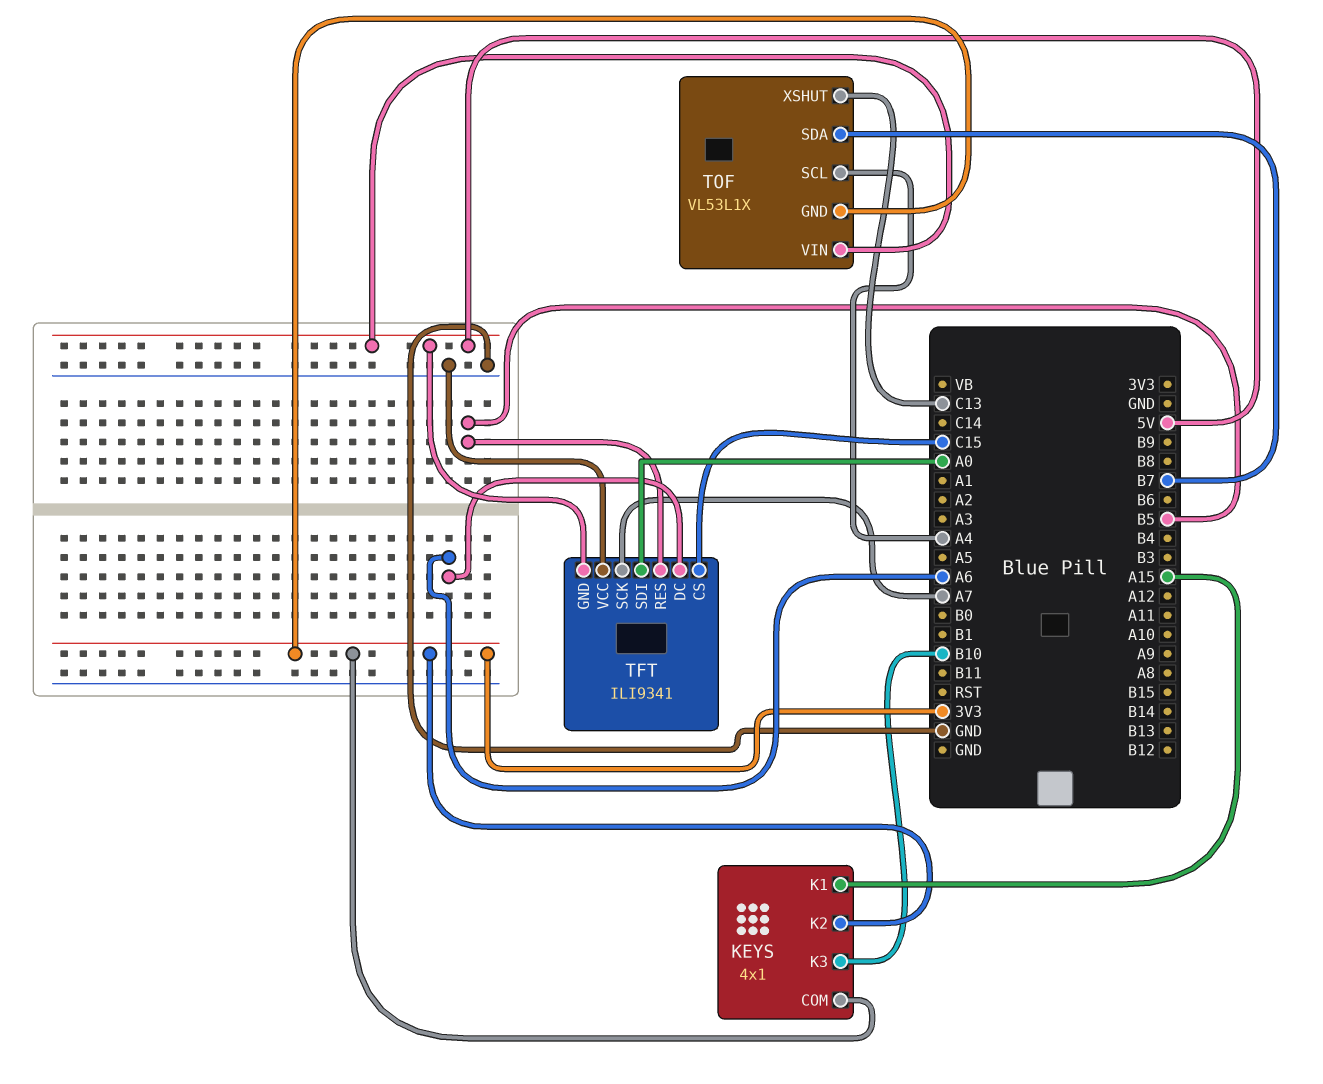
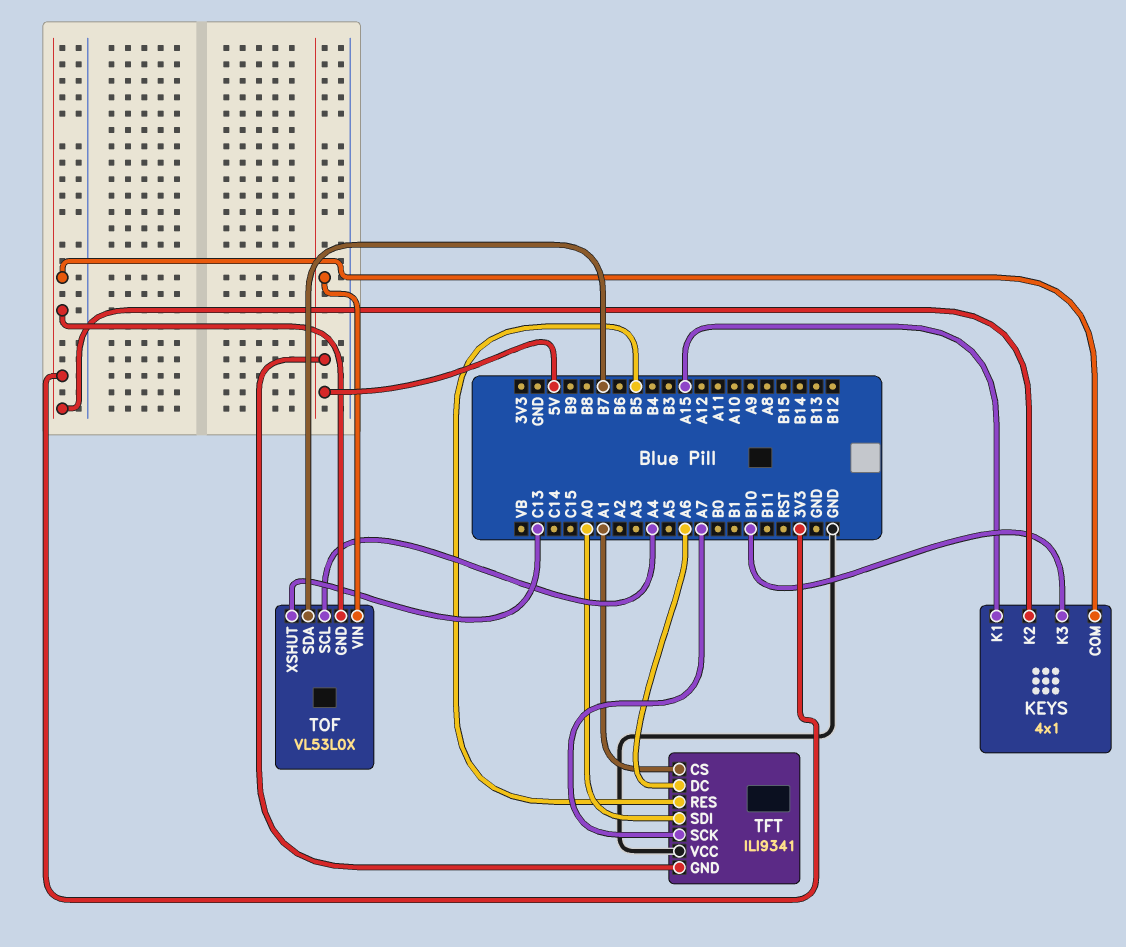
TFT pin CS: C15 -> A1
TOF: VL53L1X -> VL53L0X

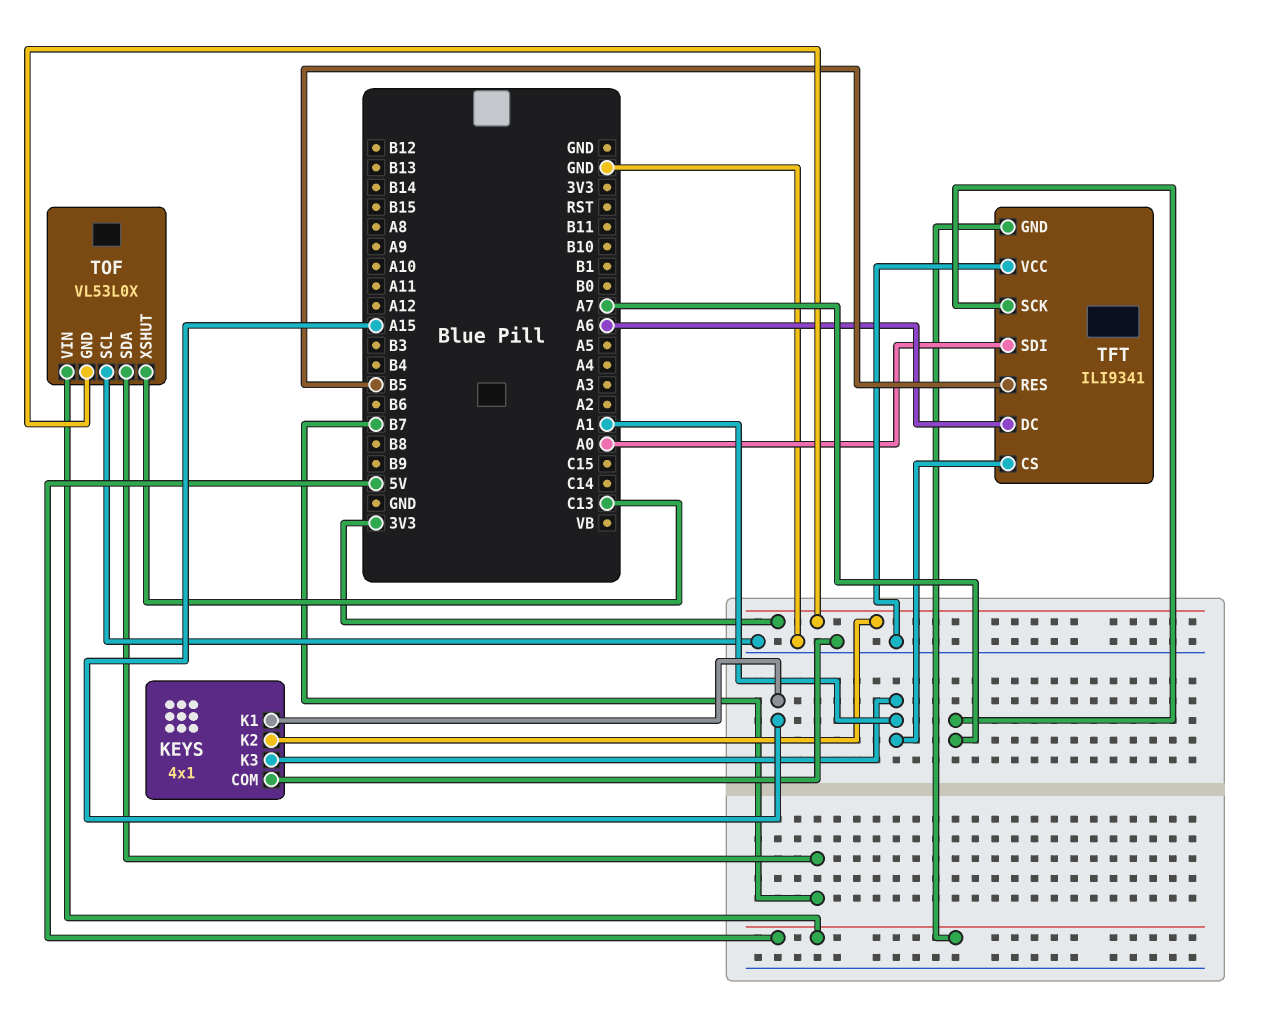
KEYS pin COM: 3V3 -> GND
KEYS pin K3: B10 -> A1
TOF pin SCL: A4 -> GND

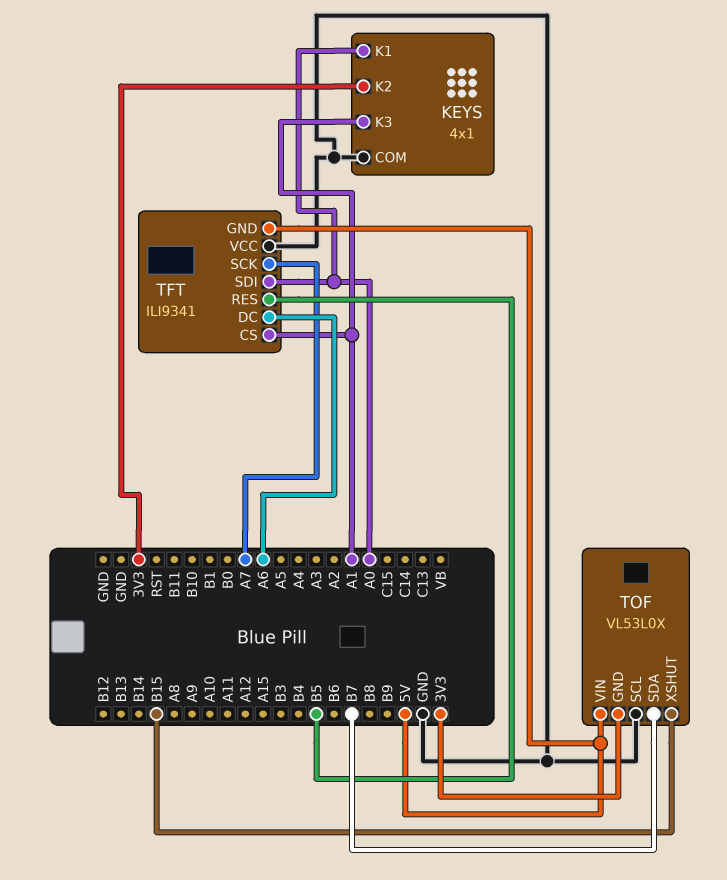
KEYS pin K1: A15 -> A0
TOF pin XSHUT: C13 -> B15

